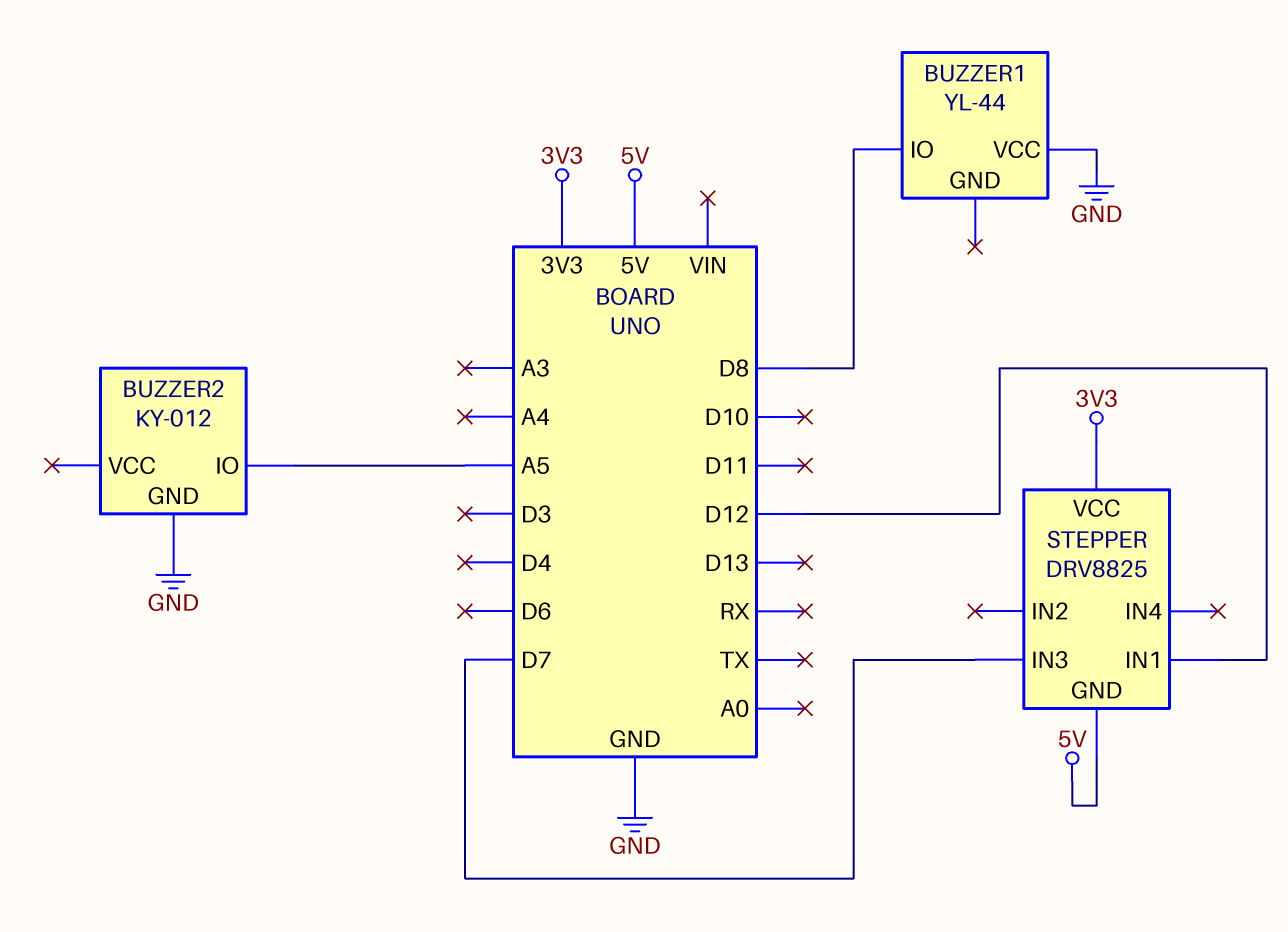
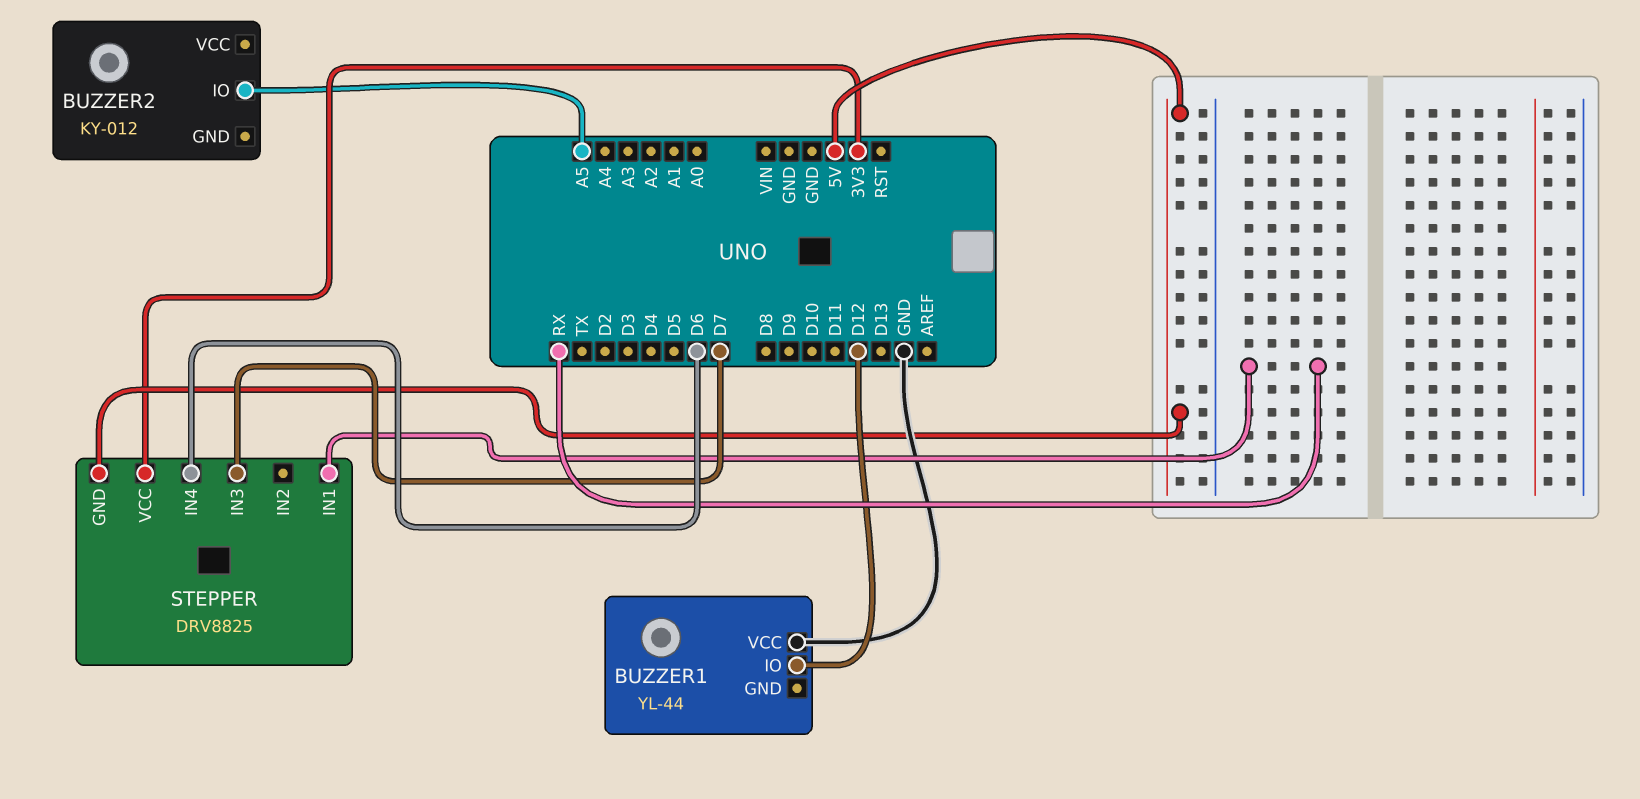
BUZZER1 pin IO: D8 -> D12
BUZZER2 pin GND: GND -> none
STEPPER pin IN1: D12 -> RX
STEPPER pin IN4: none -> D6

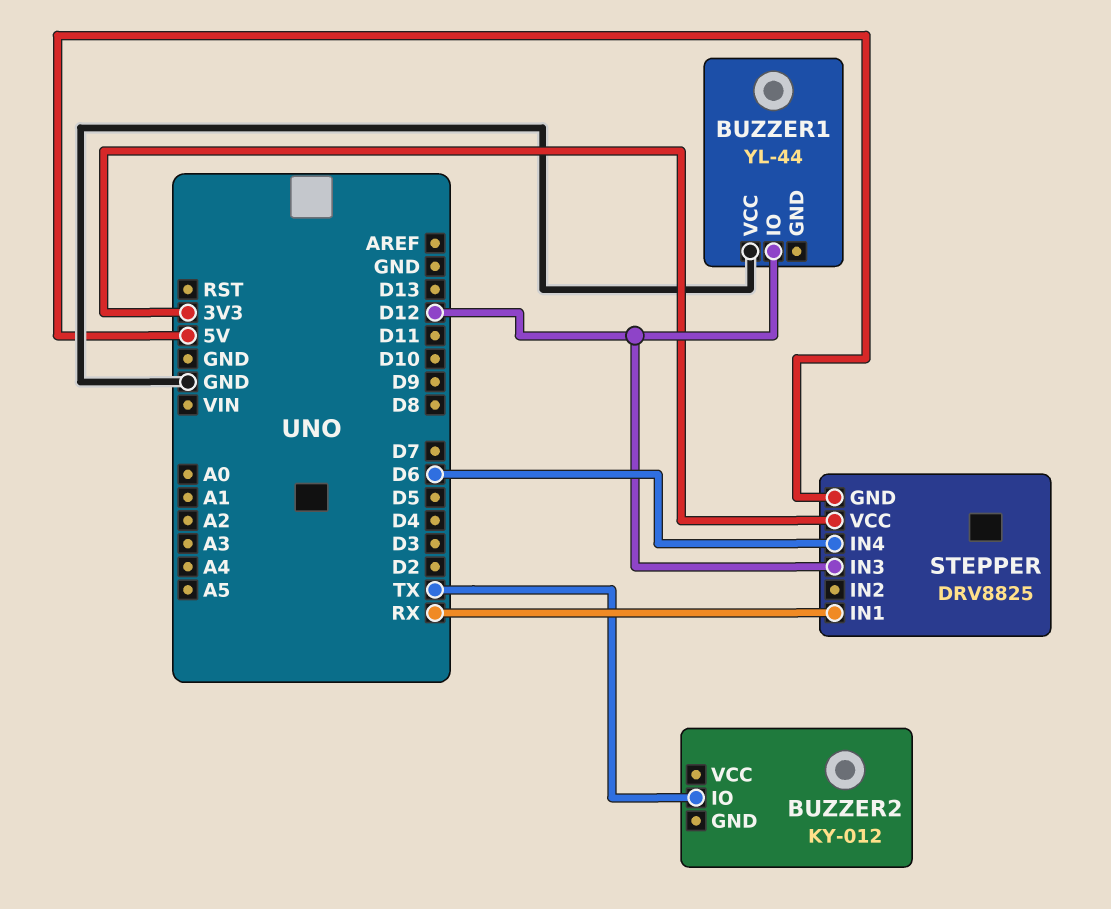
BUZZER2 pin IO: A5 -> TX
STEPPER pin IN3: D7 -> D12

